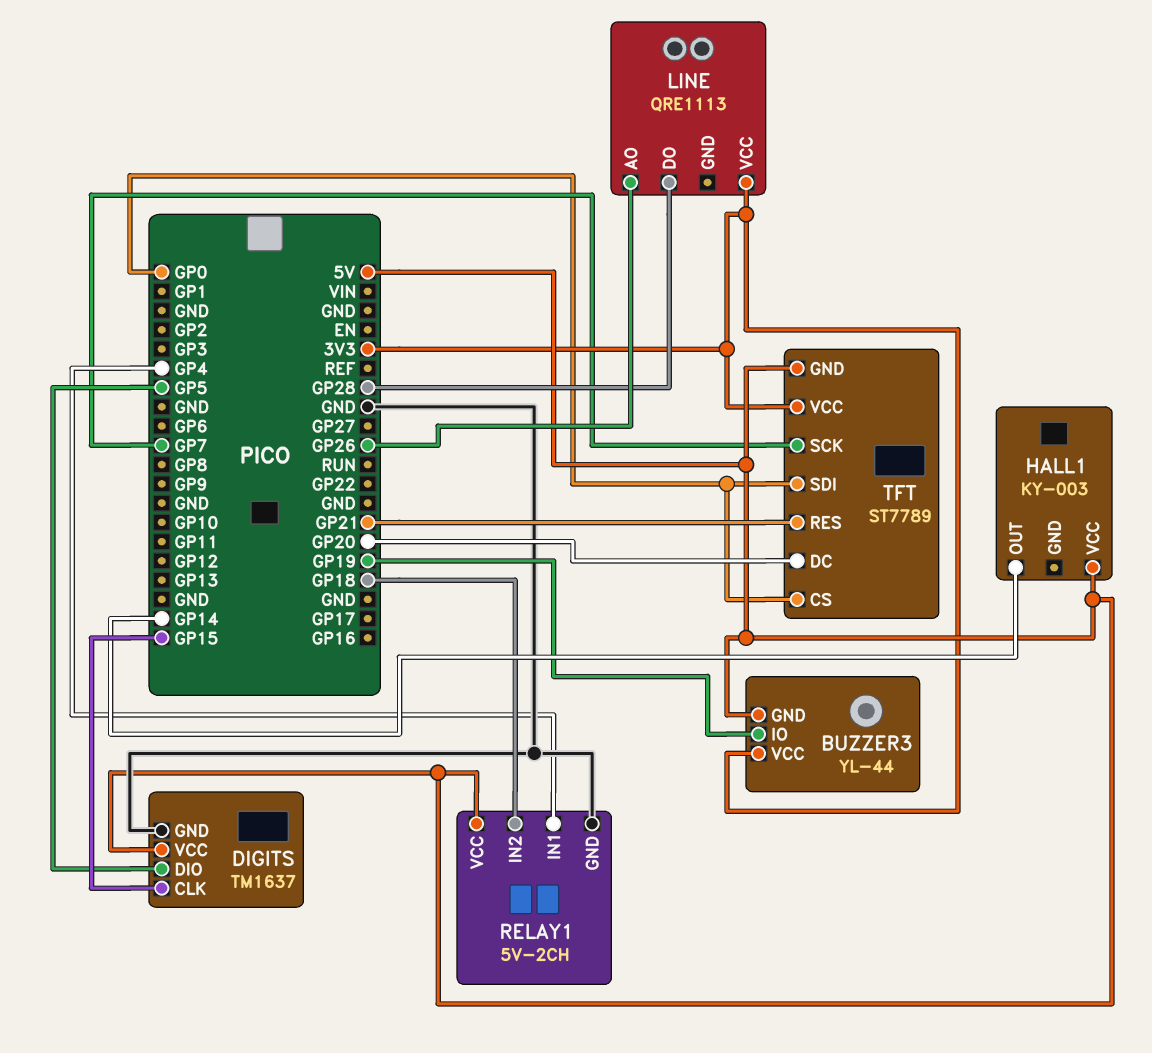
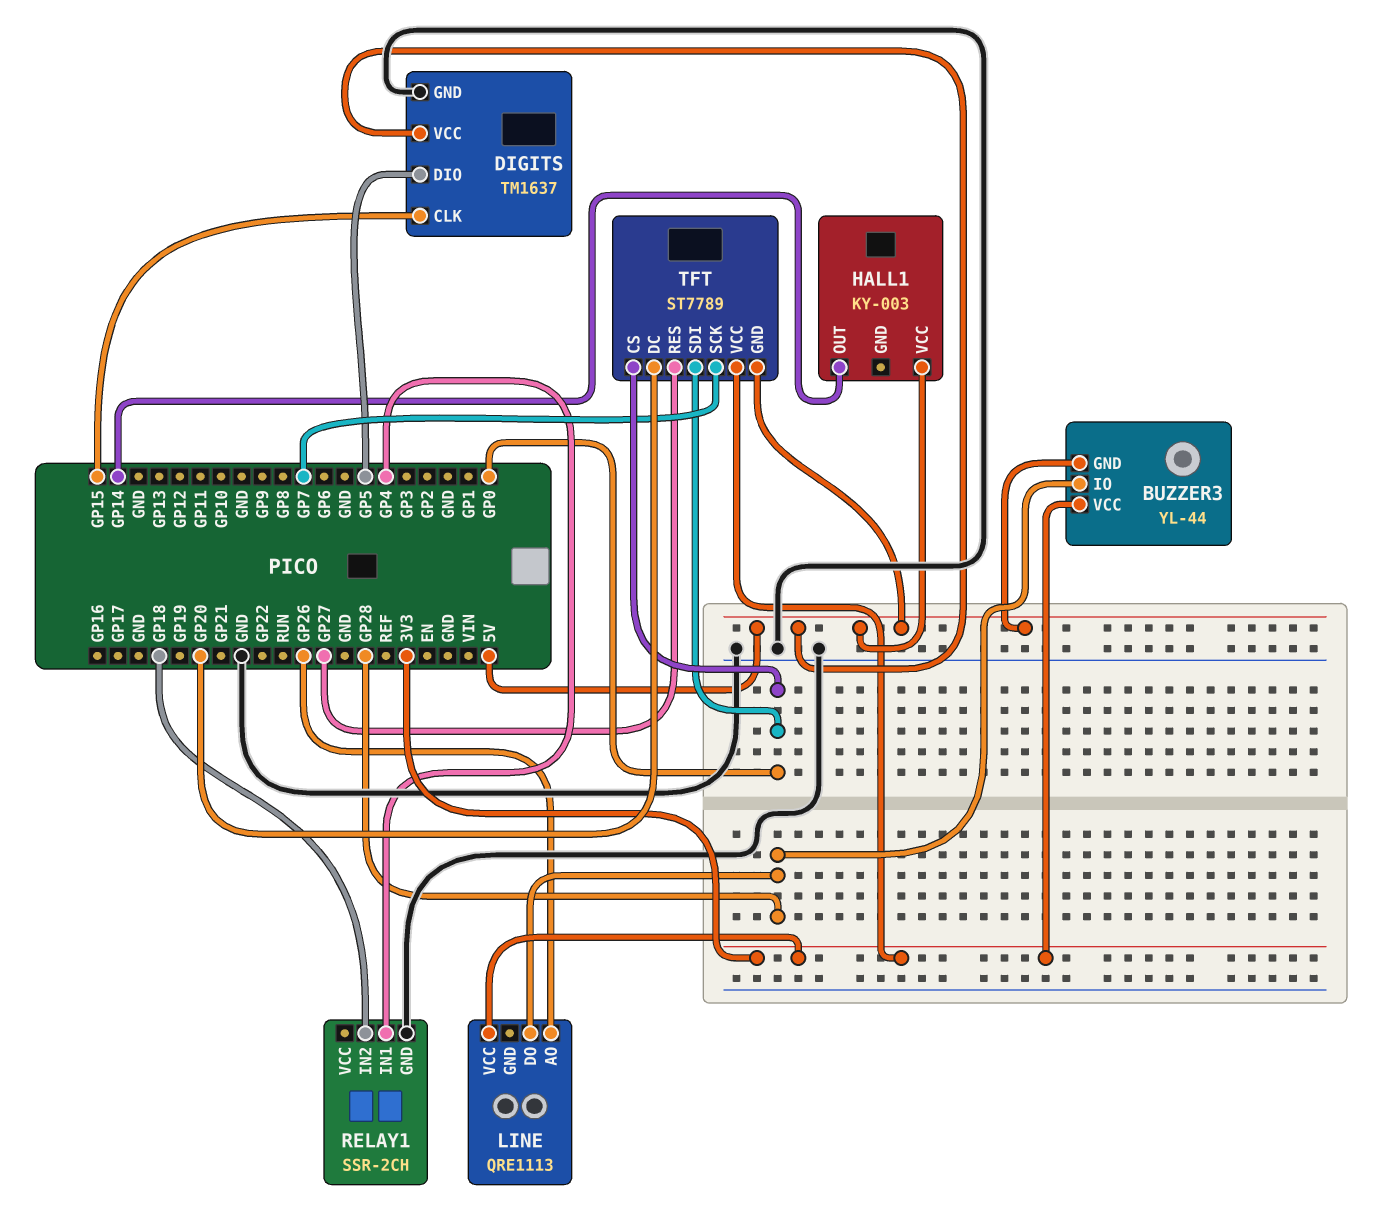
BUZZER3 pin IO: GP19 -> GP28
RELAY1: 5V-2CH -> SSR-2CH
RELAY1 pin VCC: 5V -> none
TFT pin RES: GP21 -> GP27

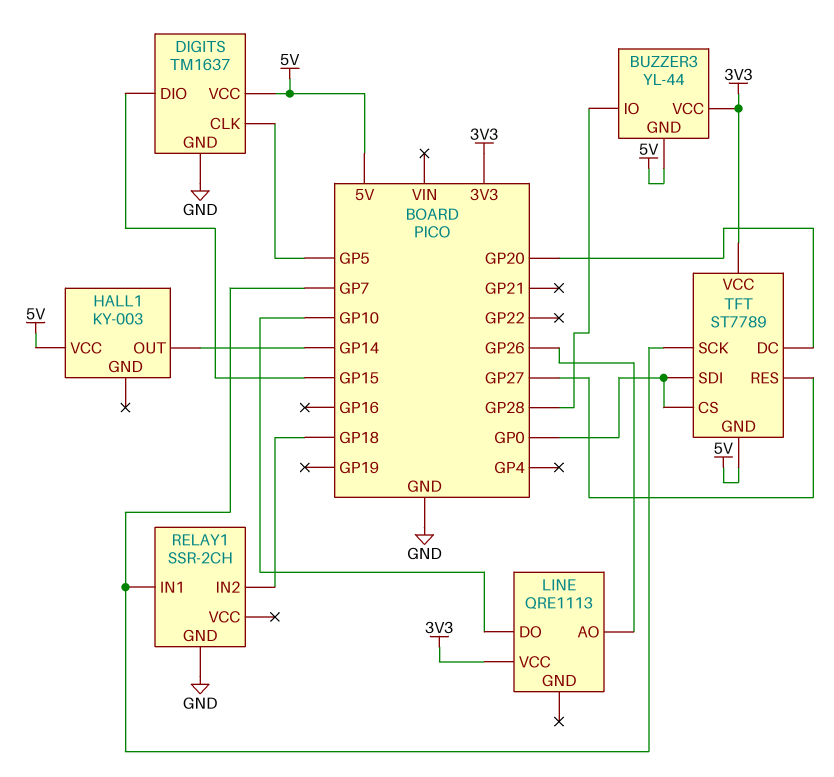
DIGITS pin CLK: GP15 -> GP5
DIGITS pin DIO: GP5 -> GP15
LINE pin DO: GP28 -> GP10
RELAY1 pin IN1: GP4 -> GP7

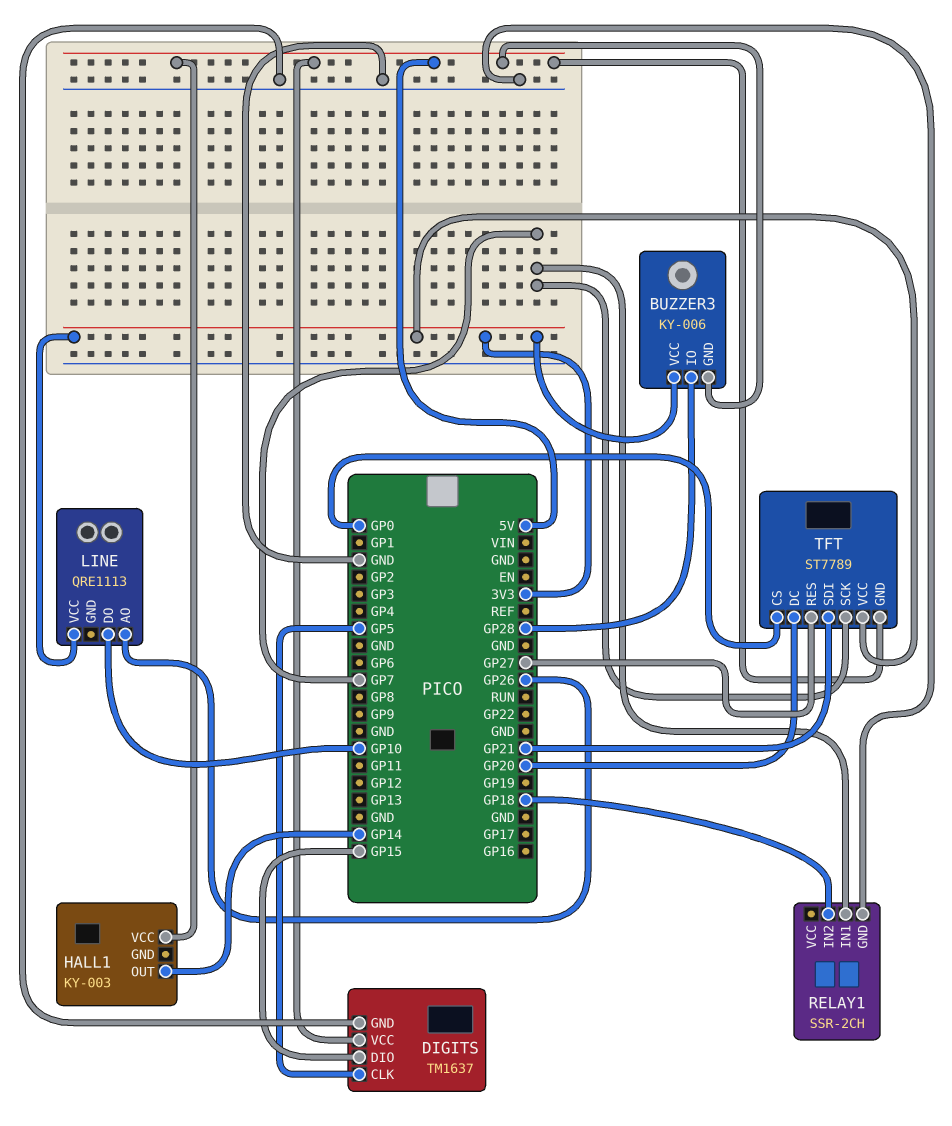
BUZZER3: YL-44 -> KY-006
TFT pin SDI: GP0 -> GP21

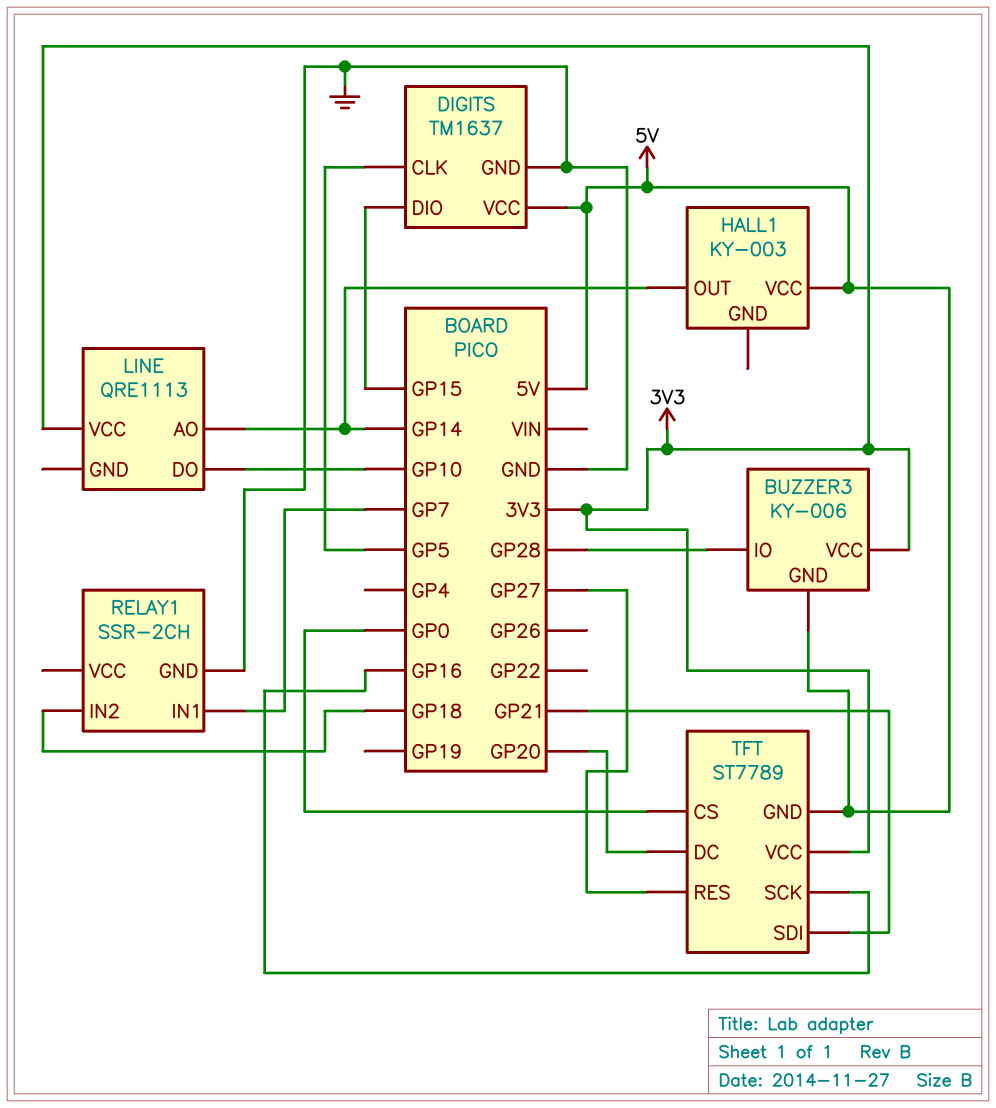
LINE pin AO: GP26 -> GP14
TFT pin SCK: GP7 -> GP16

